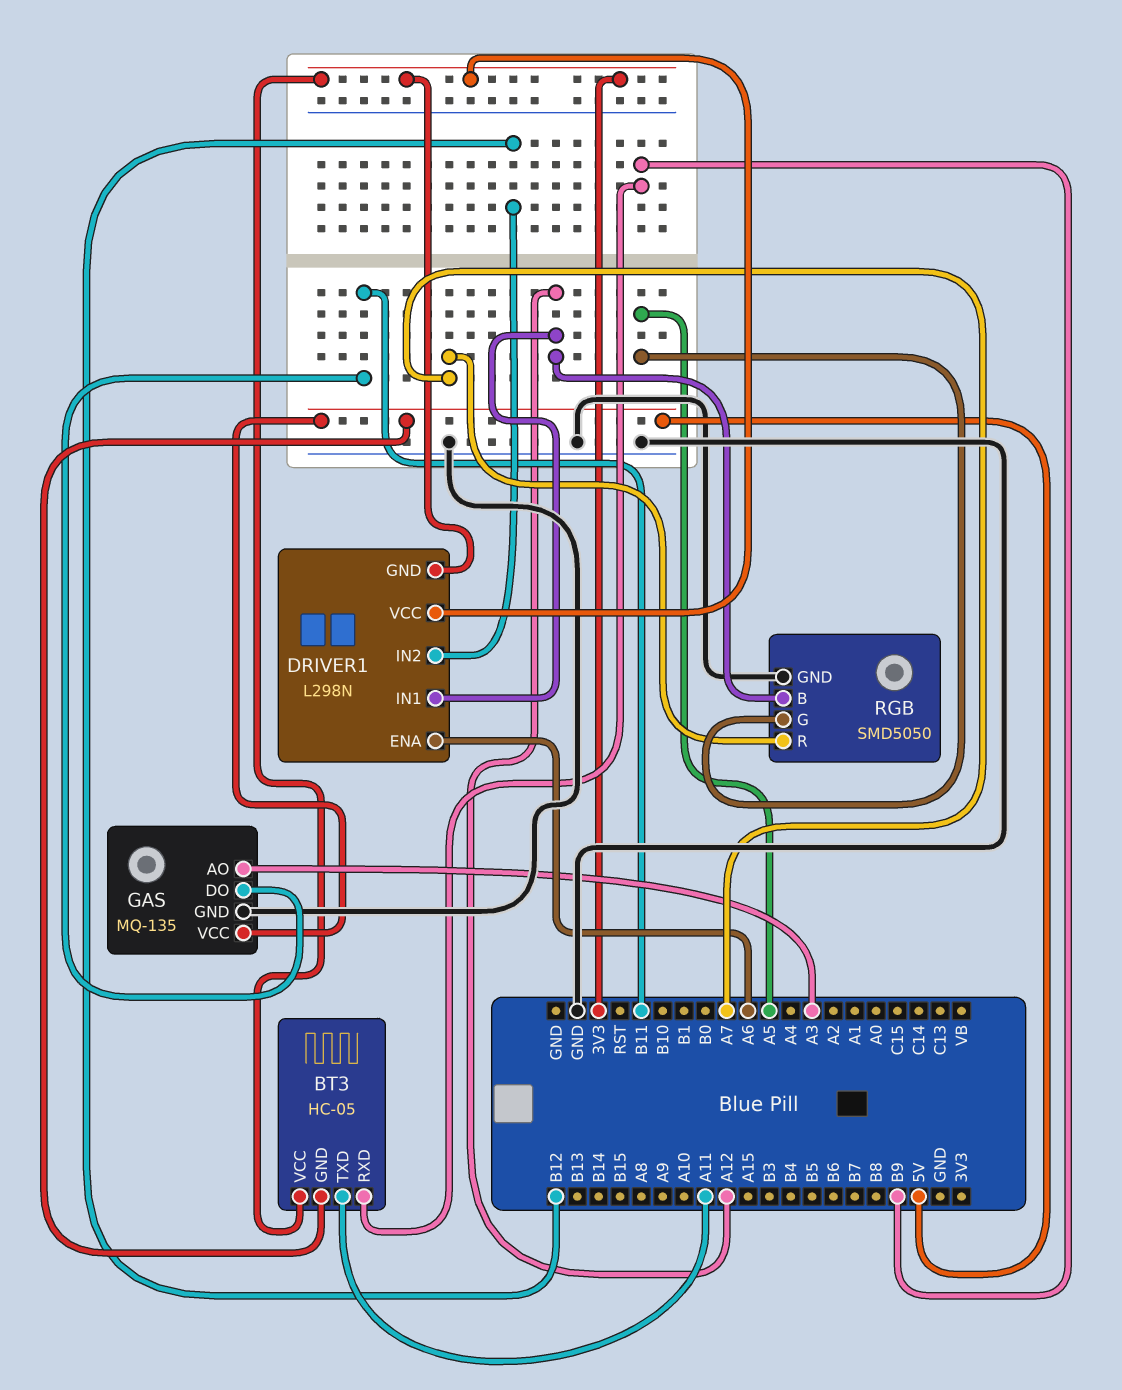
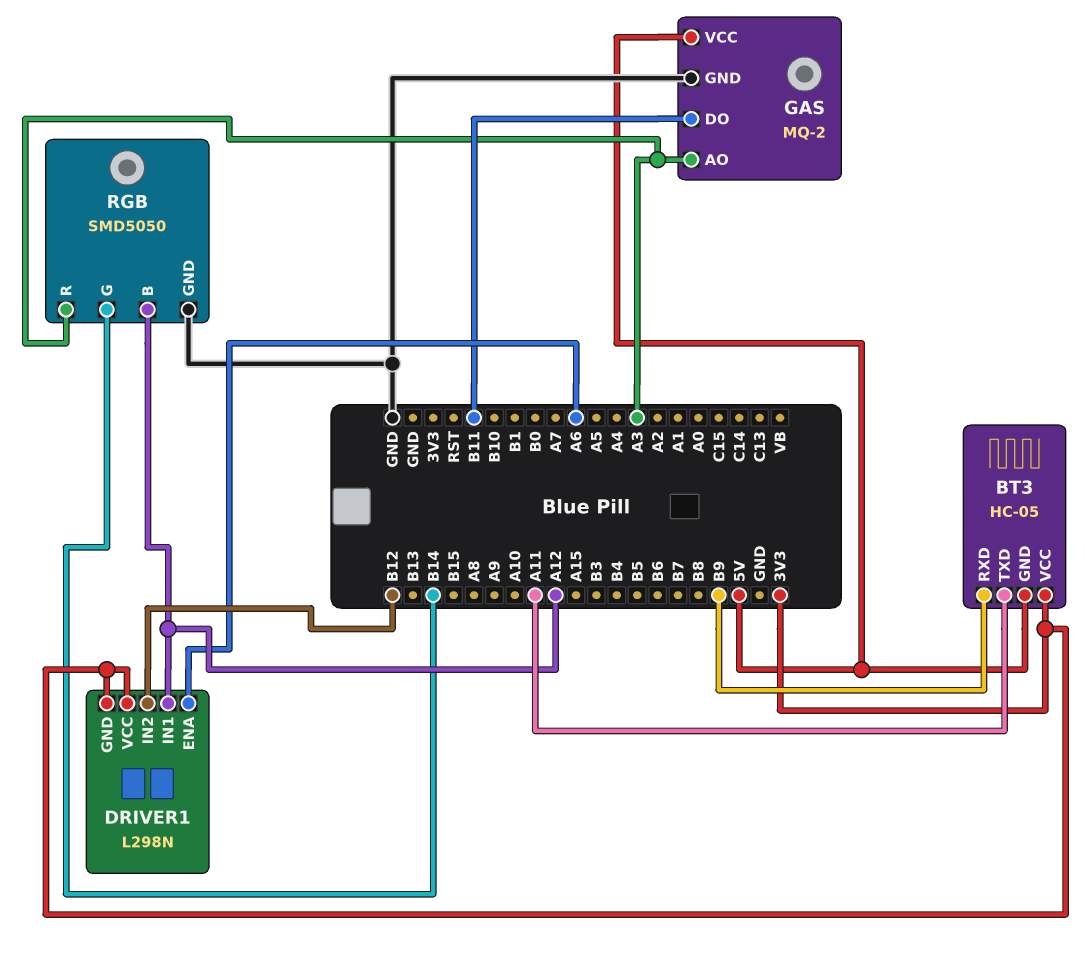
GAS: MQ-135 -> MQ-2
RGB pin G: A5 -> B14
RGB pin R: A7 -> A3

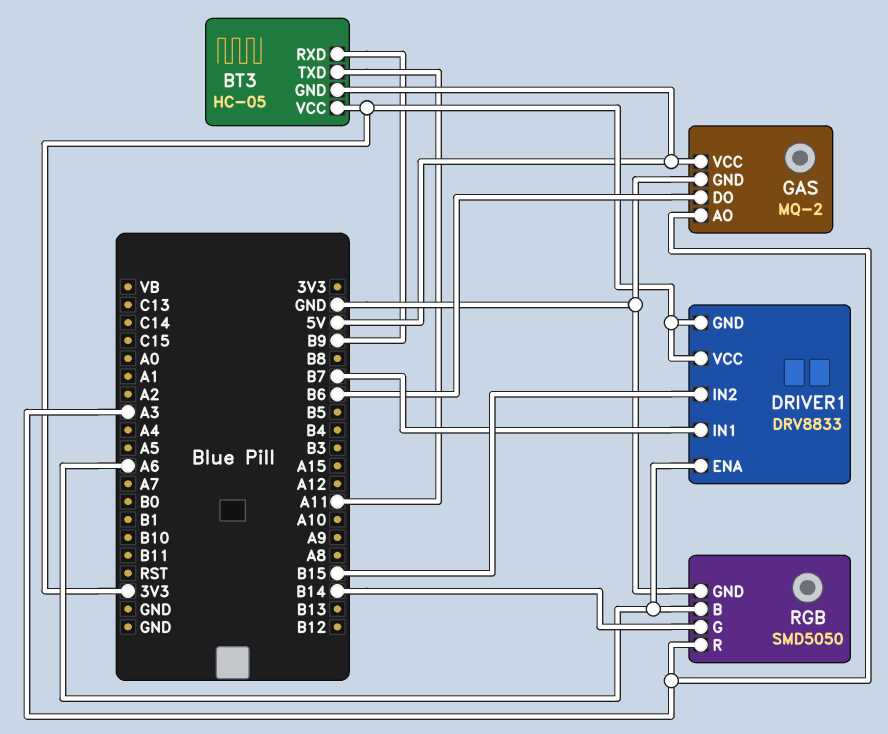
DRIVER1: L298N -> DRV8833
DRIVER1 pin IN1: A12 -> B7
DRIVER1 pin IN2: B12 -> B15
GAS pin DO: B11 -> B6
RGB pin B: A12 -> A6

